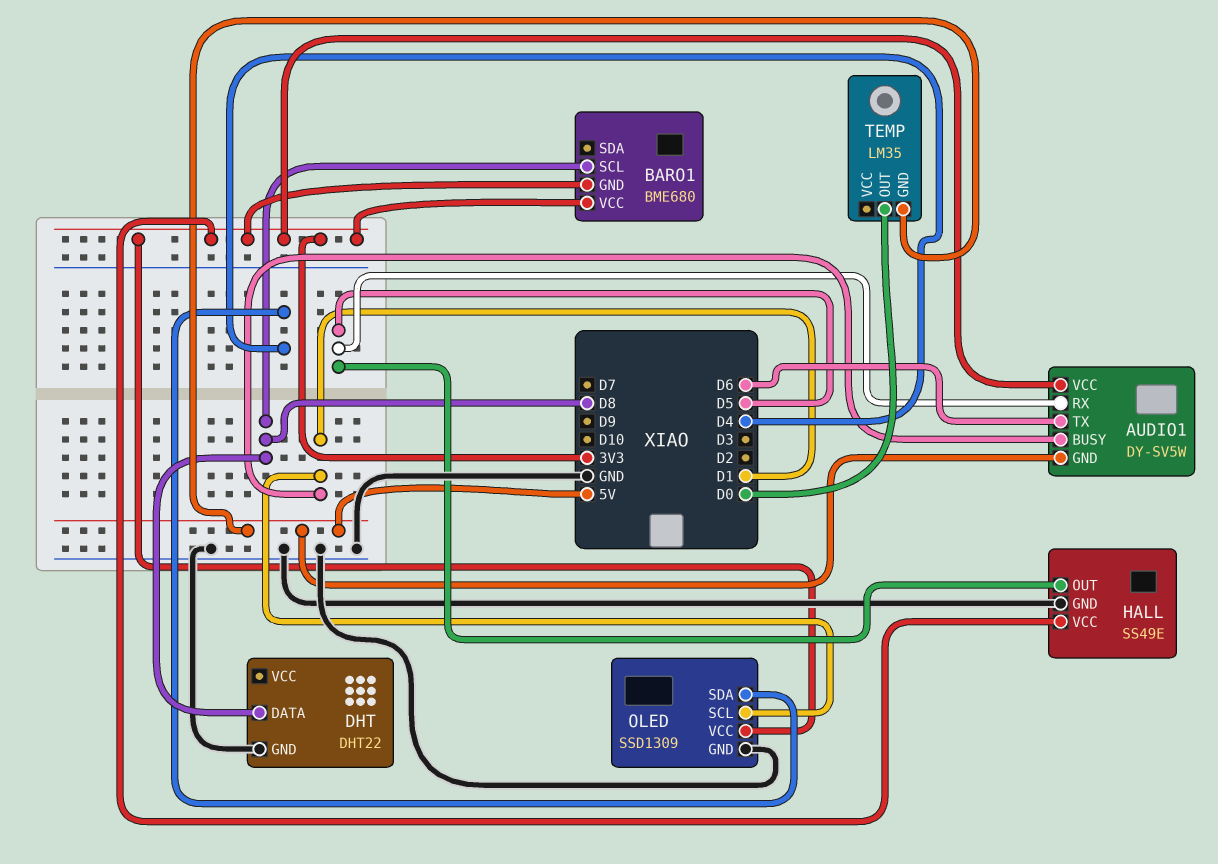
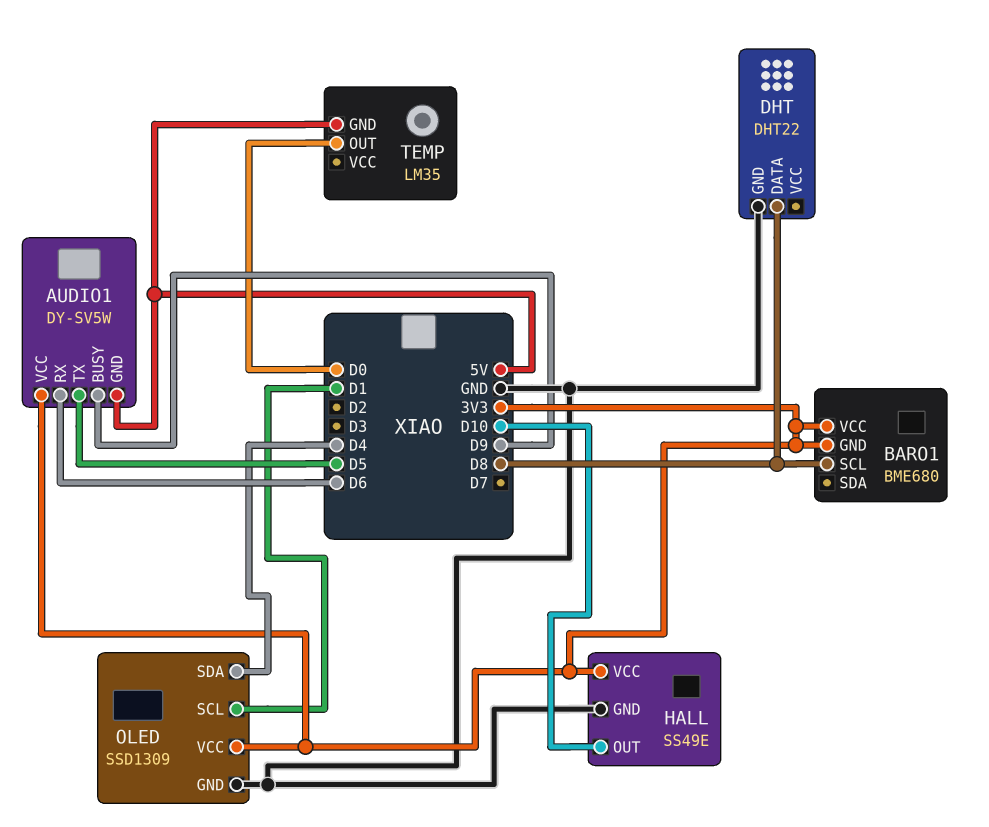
AUDIO1 pin BUSY: D1 -> D9
AUDIO1 pin RX: D5 -> D6
AUDIO1 pin TX: D6 -> D5
HALL pin OUT: D5 -> D10

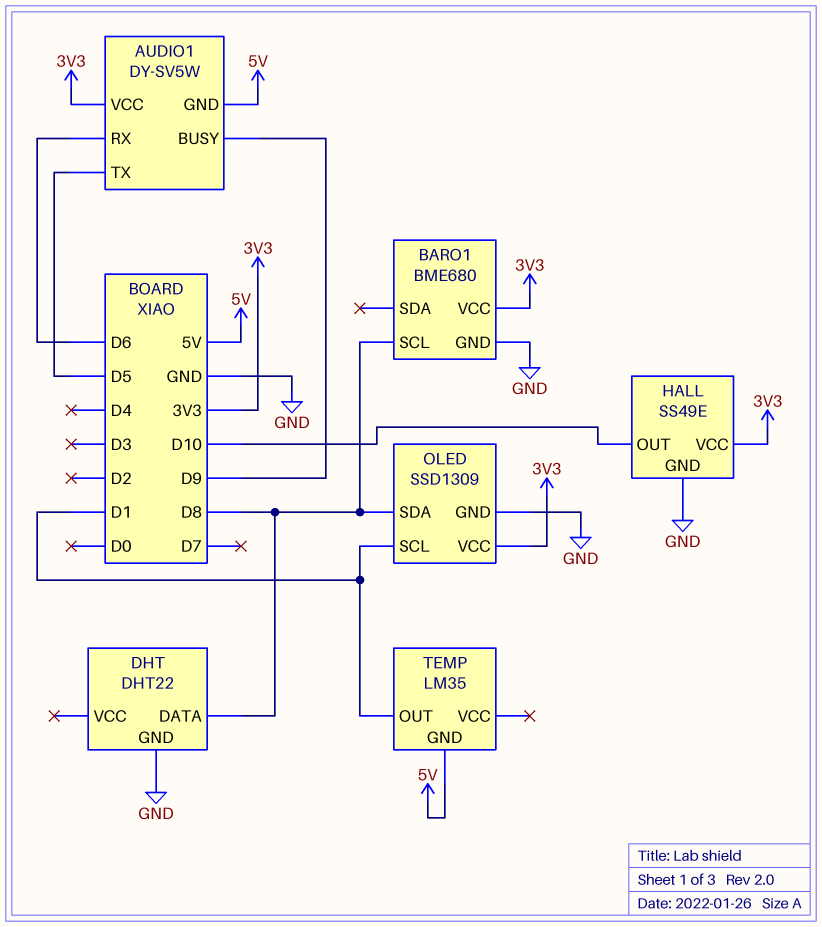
BARO1 pin GND: 3V3 -> GND
OLED pin SDA: D4 -> D8
TEMP pin OUT: D0 -> D1

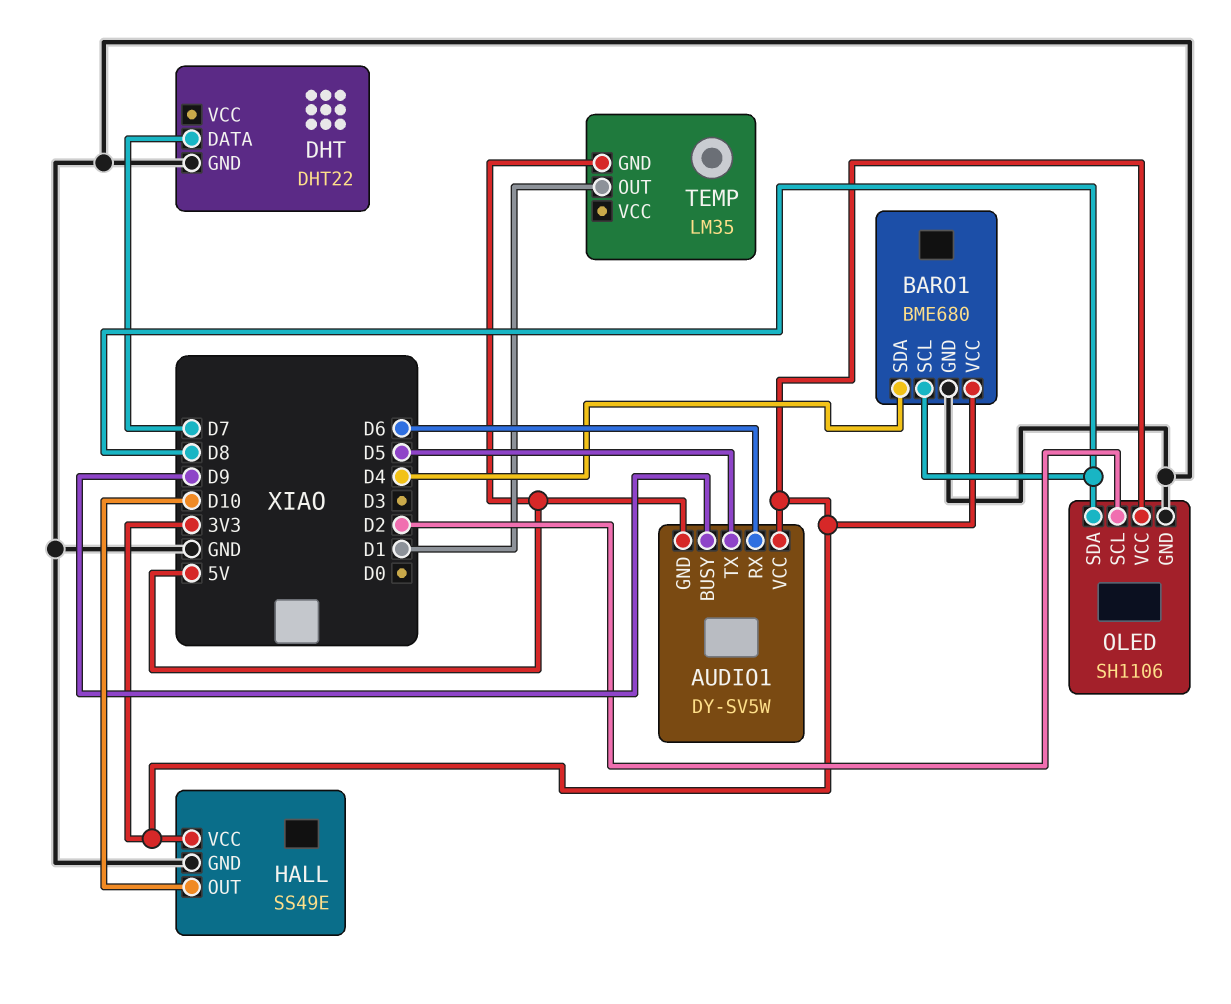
BARO1 pin SDA: none -> D4
DHT pin DATA: D8 -> D7
OLED: SSD1309 -> SH1106
OLED pin SCL: D1 -> D2

